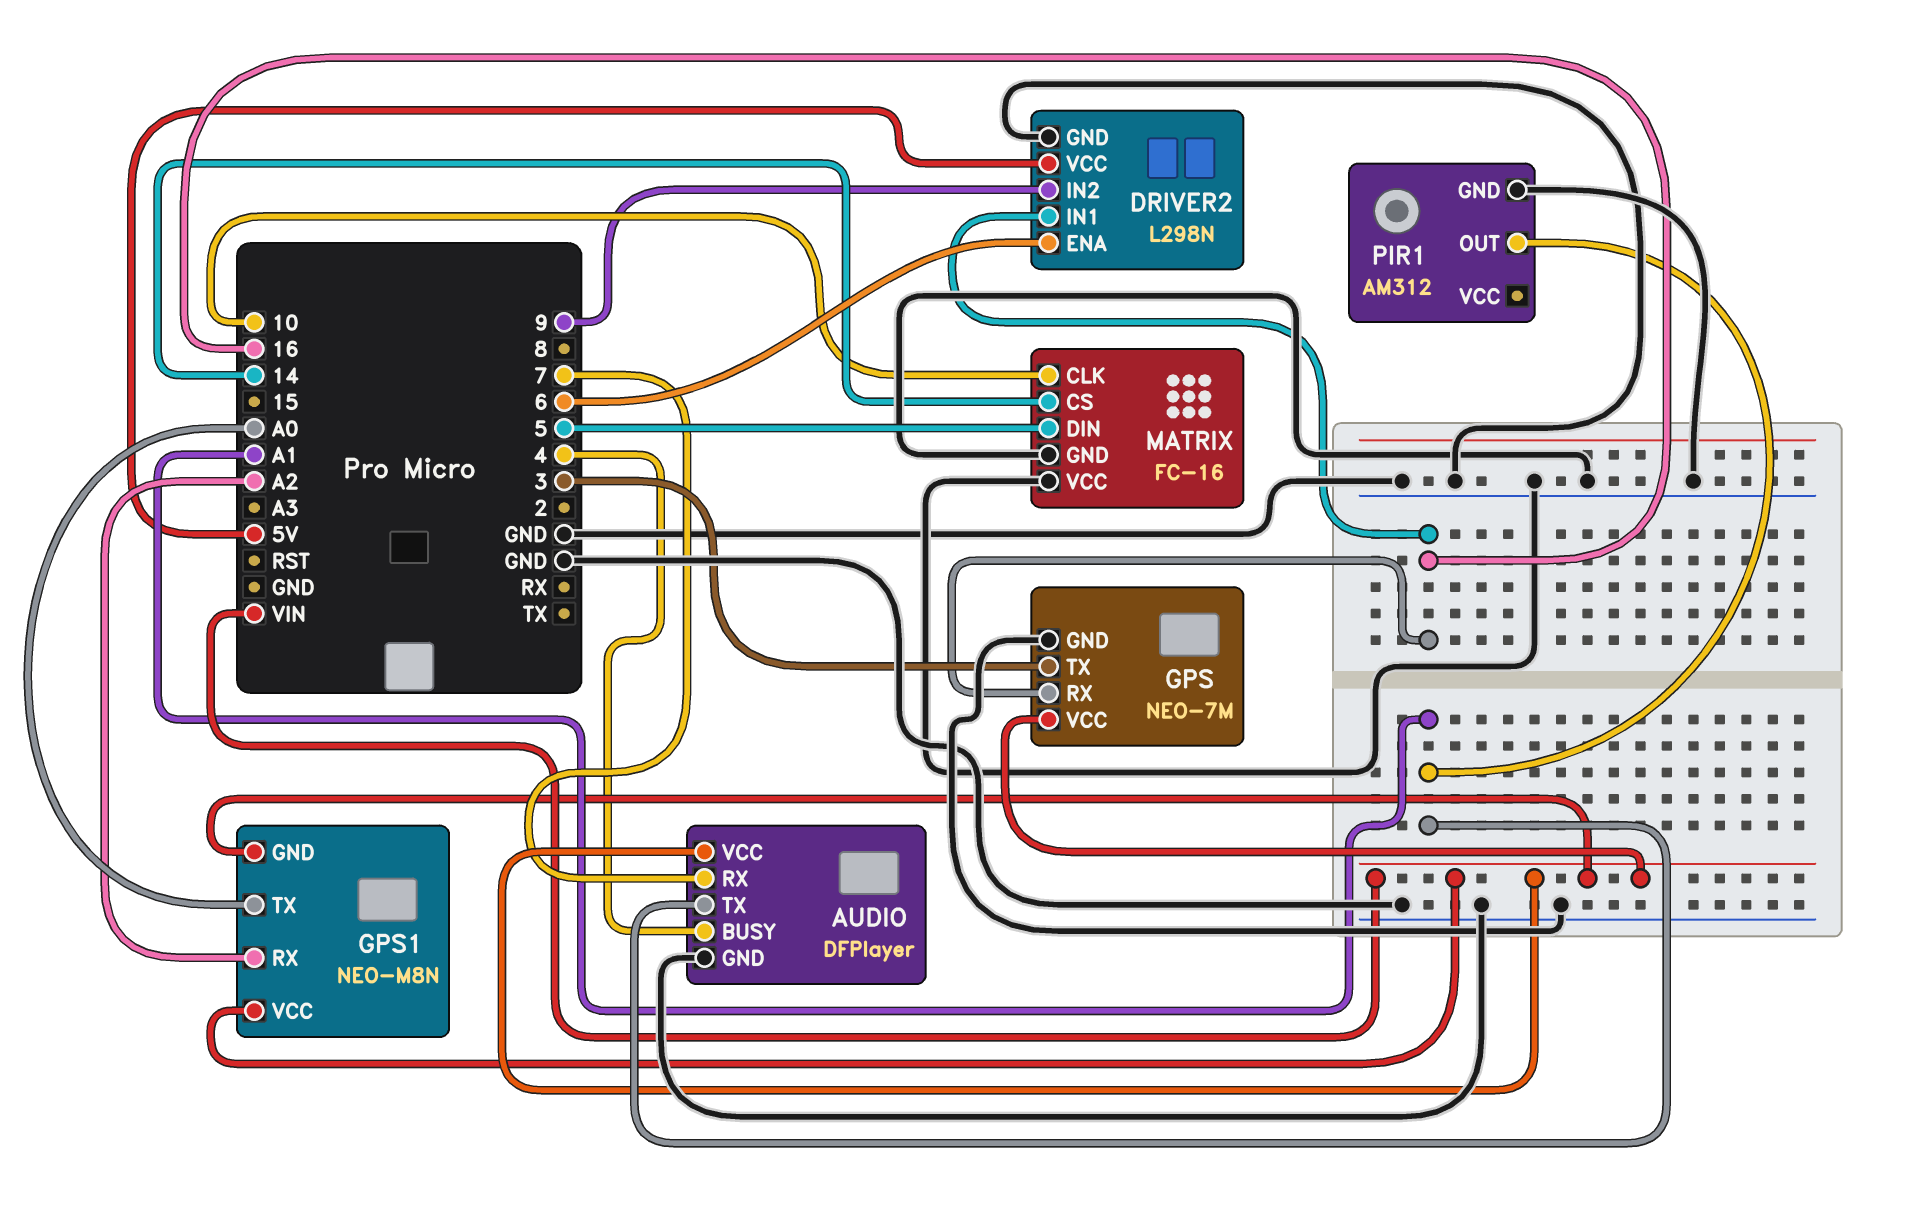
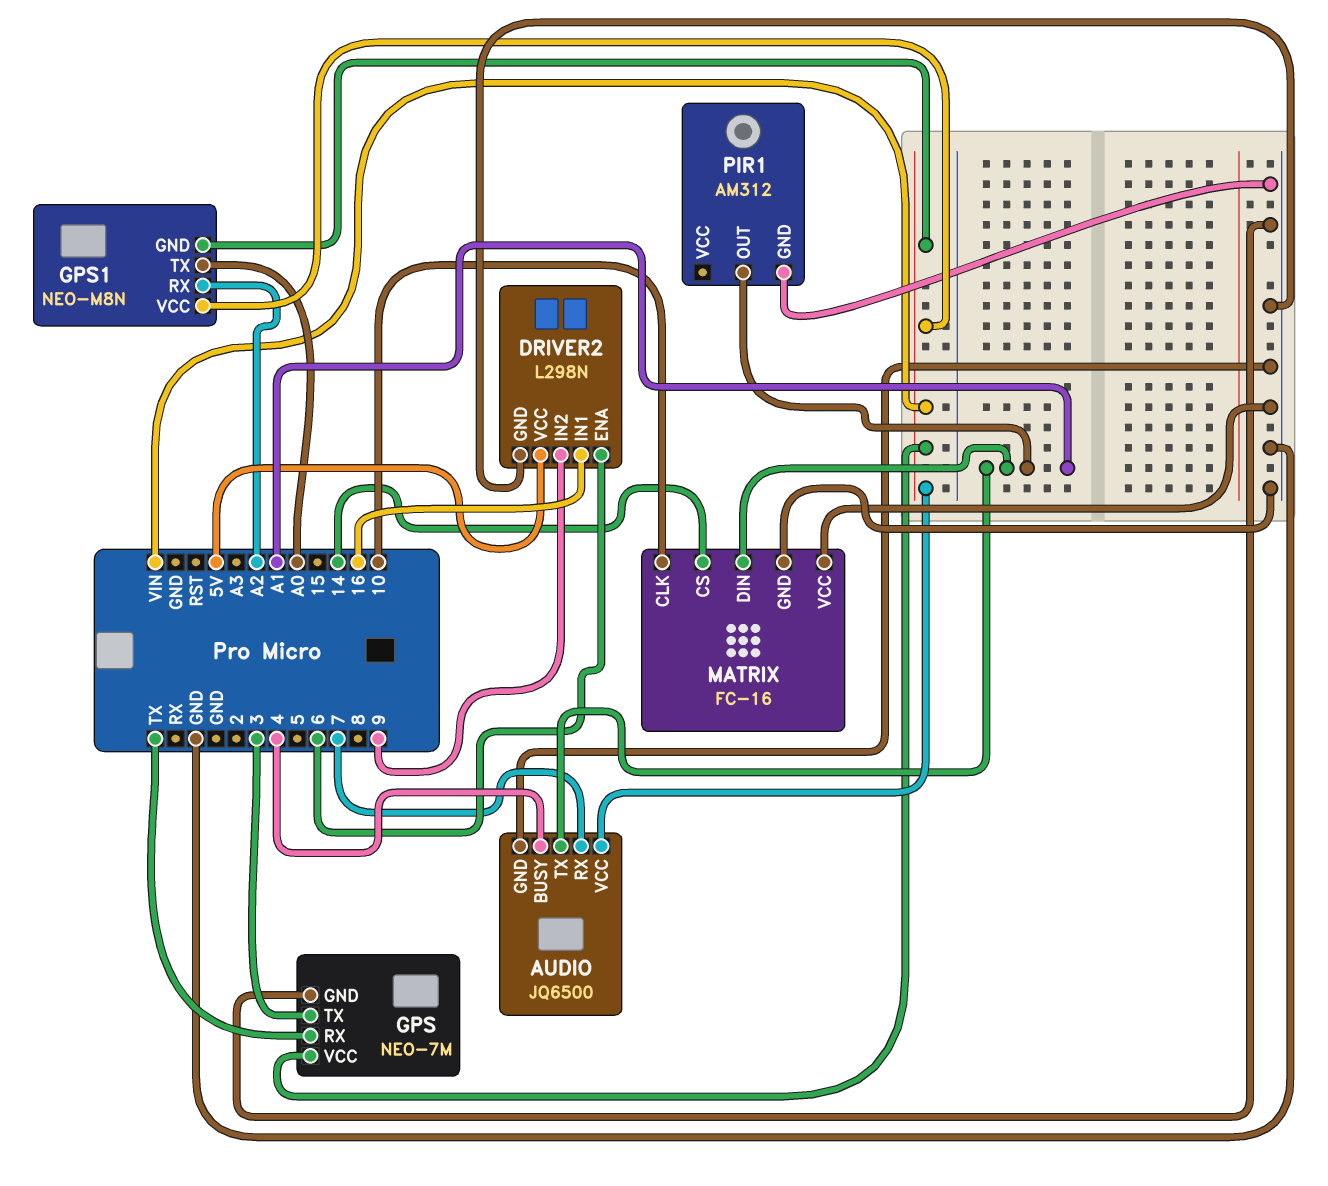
AUDIO: DFPlayer -> JQ6500
GPS pin RX: 16 -> TX
MATRIX pin DIN: 5 -> A1

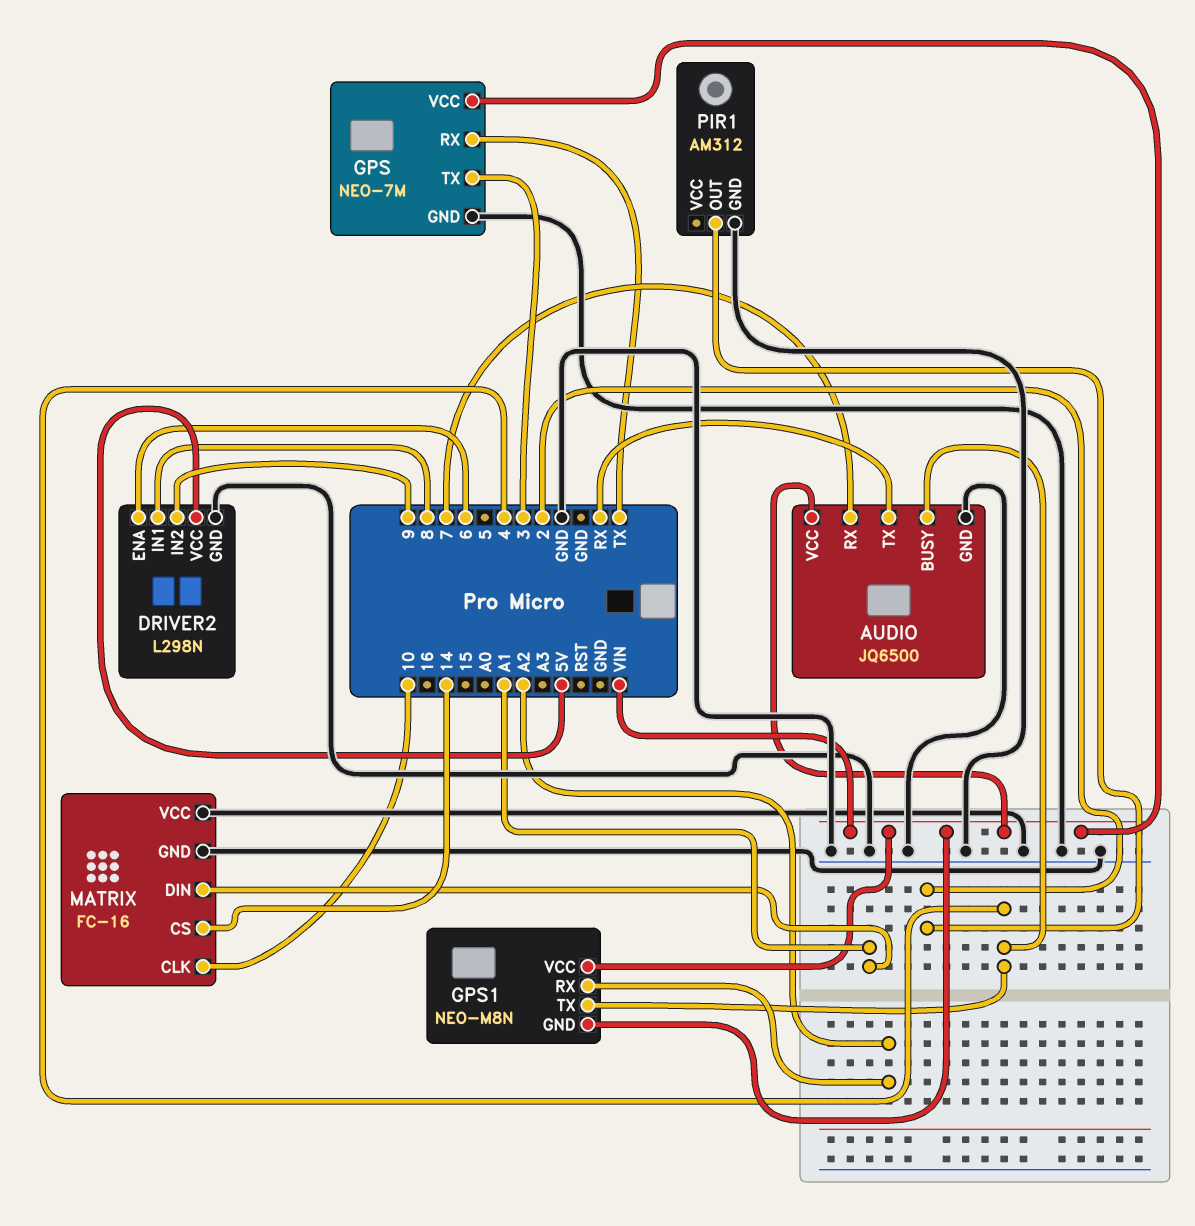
AUDIO pin TX: A1 -> RX
DRIVER2 pin IN1: 16 -> 8
GPS1 pin TX: A0 -> 4
PIR1 pin OUT: A1 -> 2

